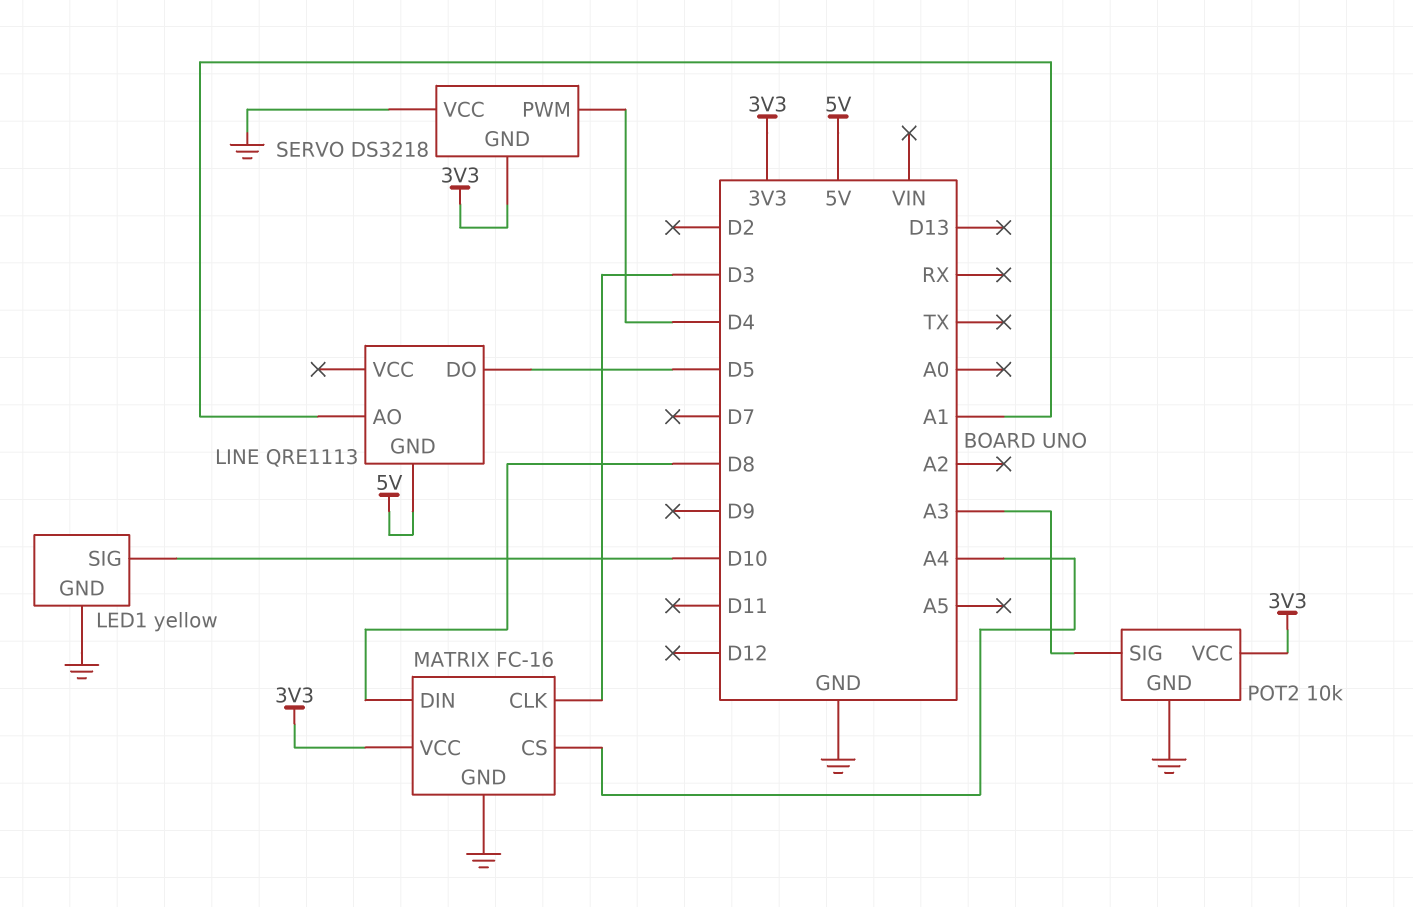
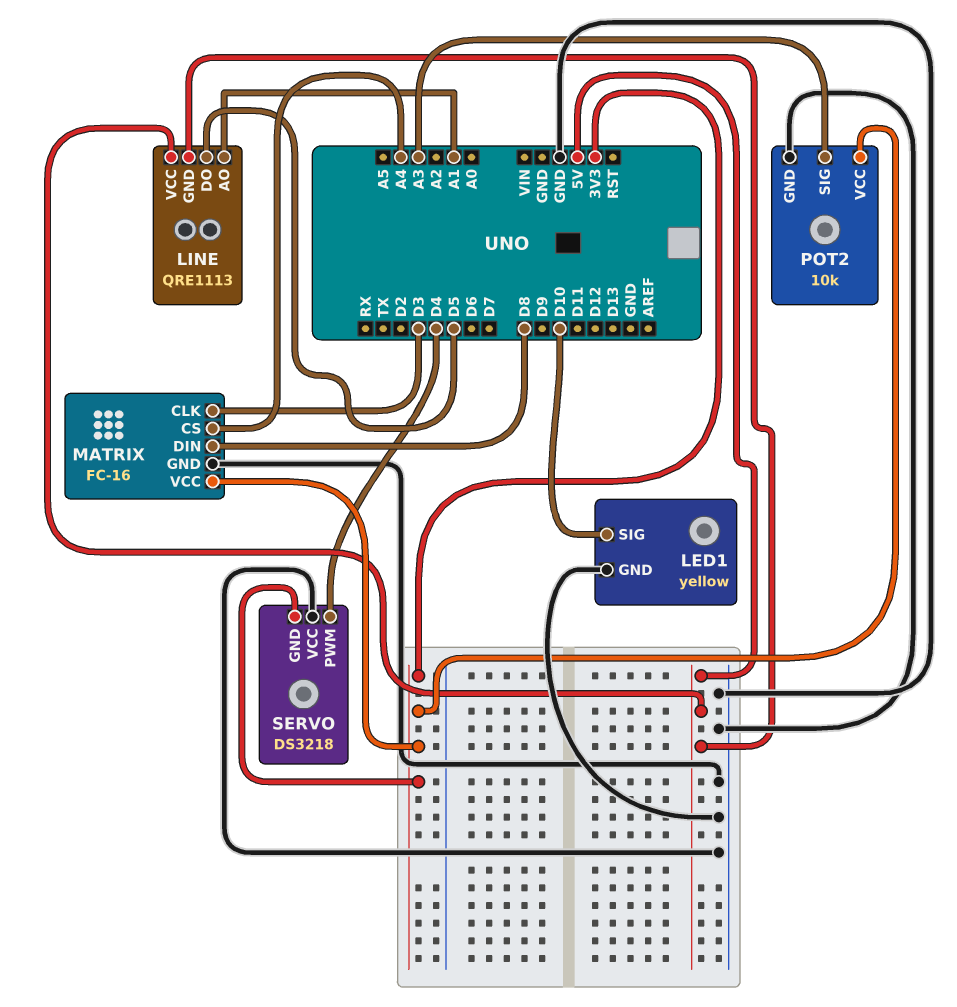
LINE pin VCC: none -> 5V

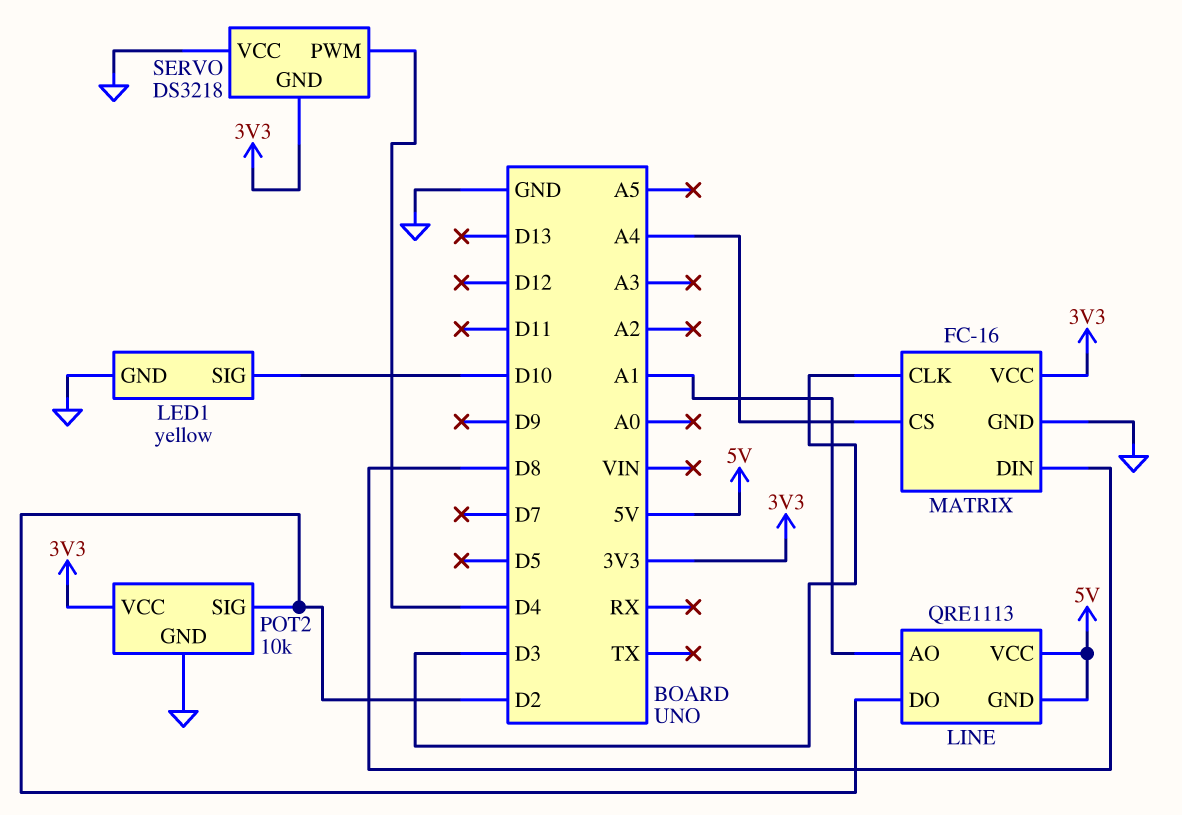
LINE pin DO: D5 -> D2
POT2 pin SIG: A3 -> D2

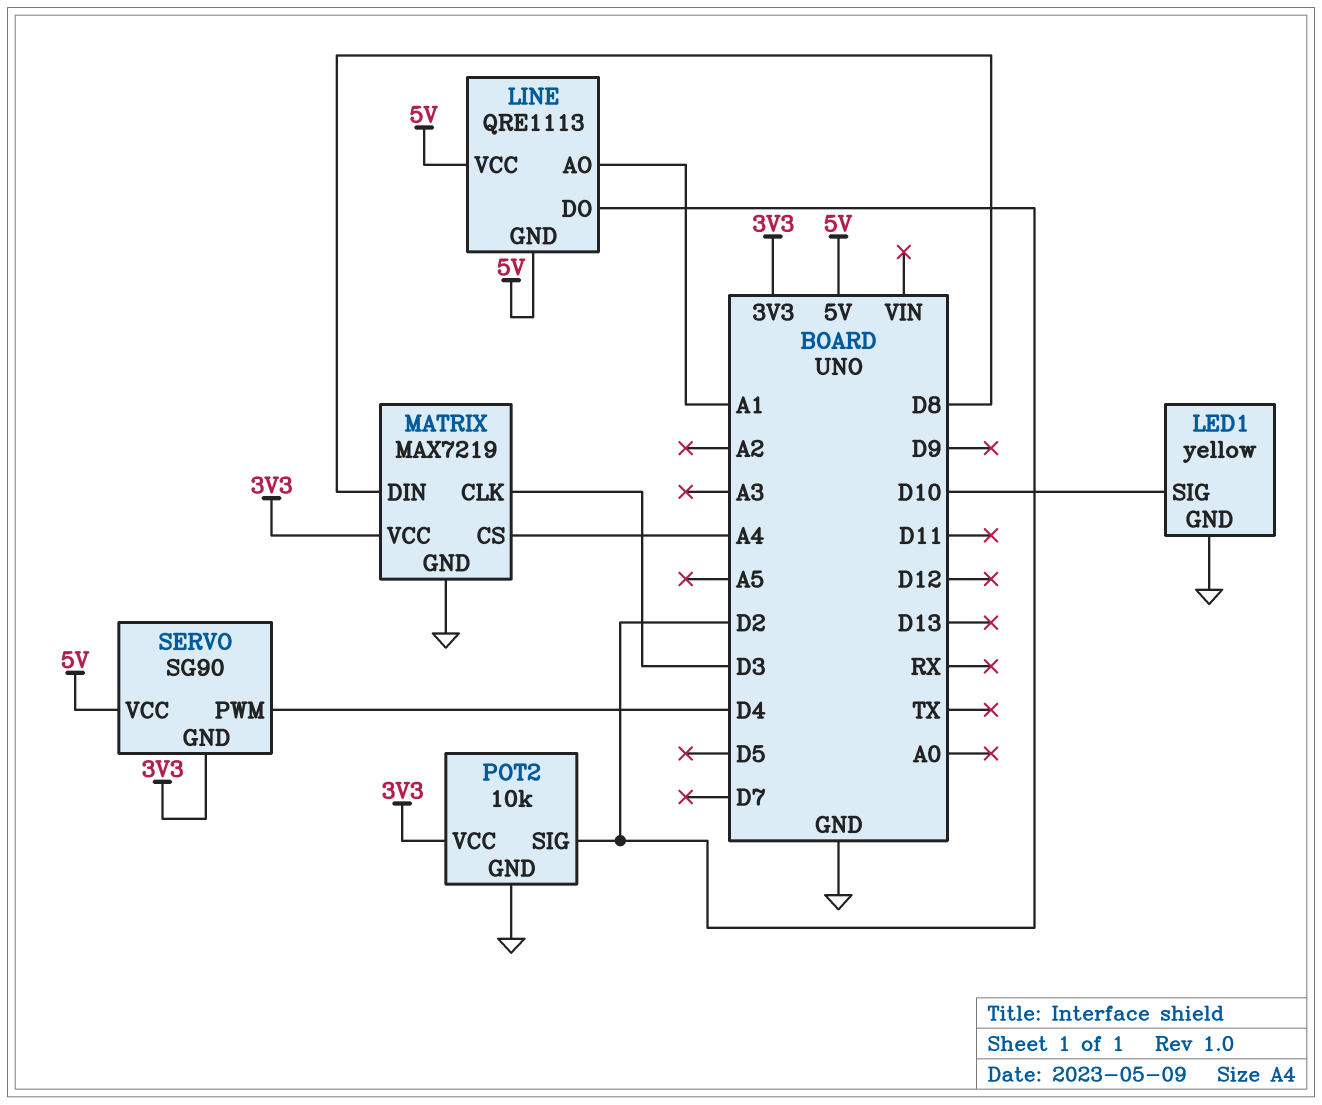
MATRIX: FC-16 -> MAX7219
SERVO: DS3218 -> SG90
SERVO pin VCC: GND -> 5V

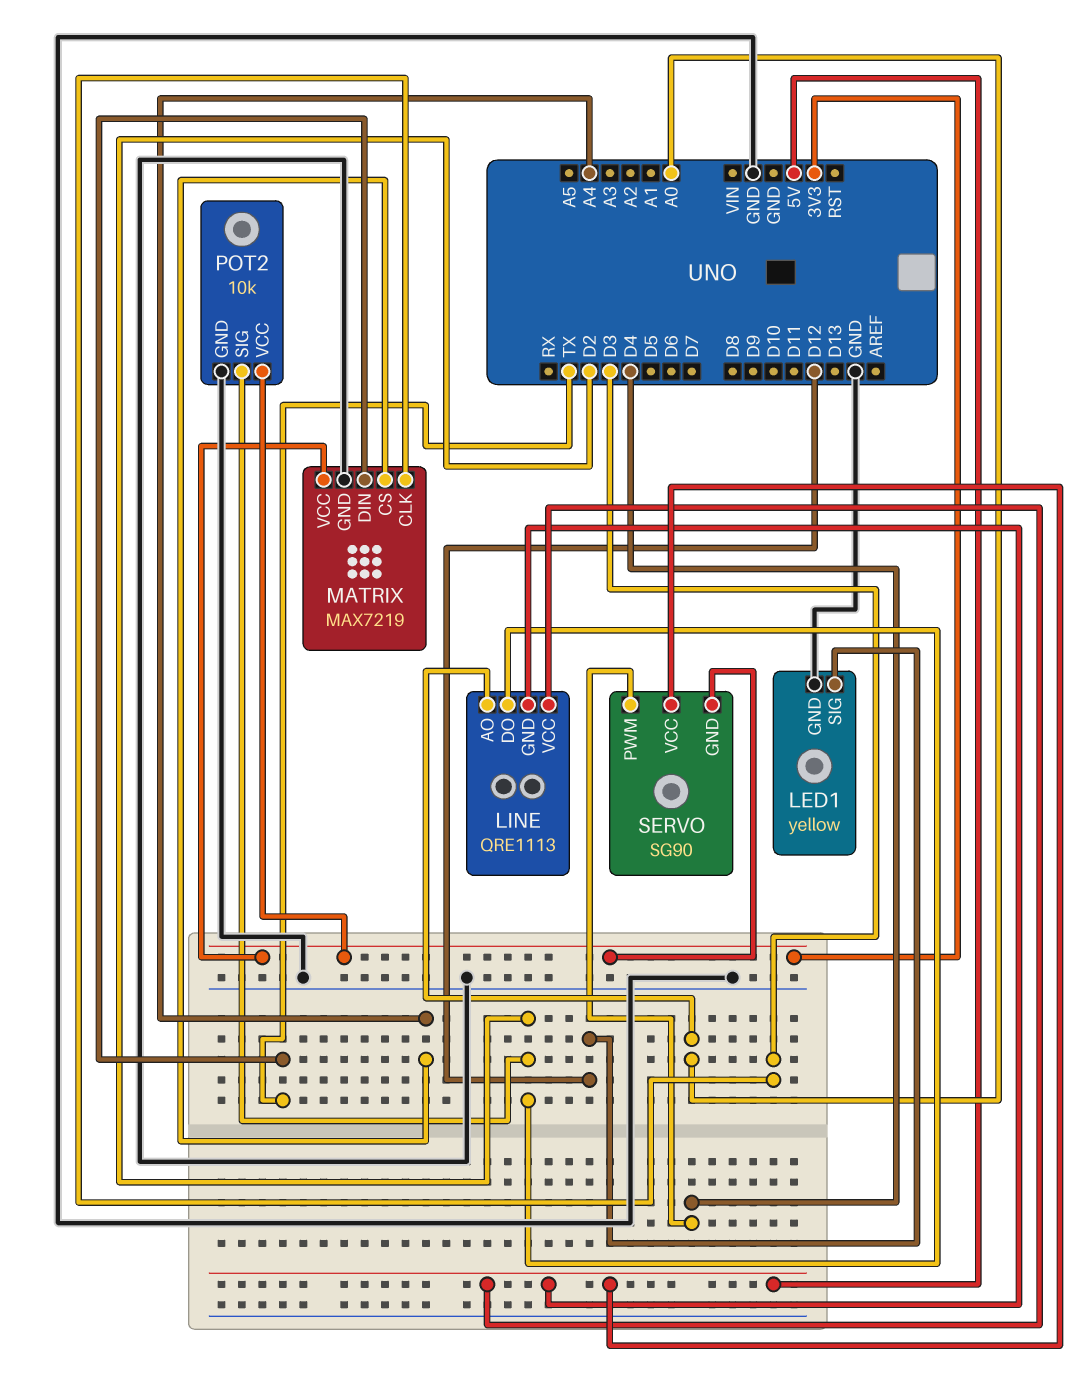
LED1 pin SIG: D10 -> D12
LINE pin AO: A1 -> A0
MATRIX pin DIN: D8 -> TX

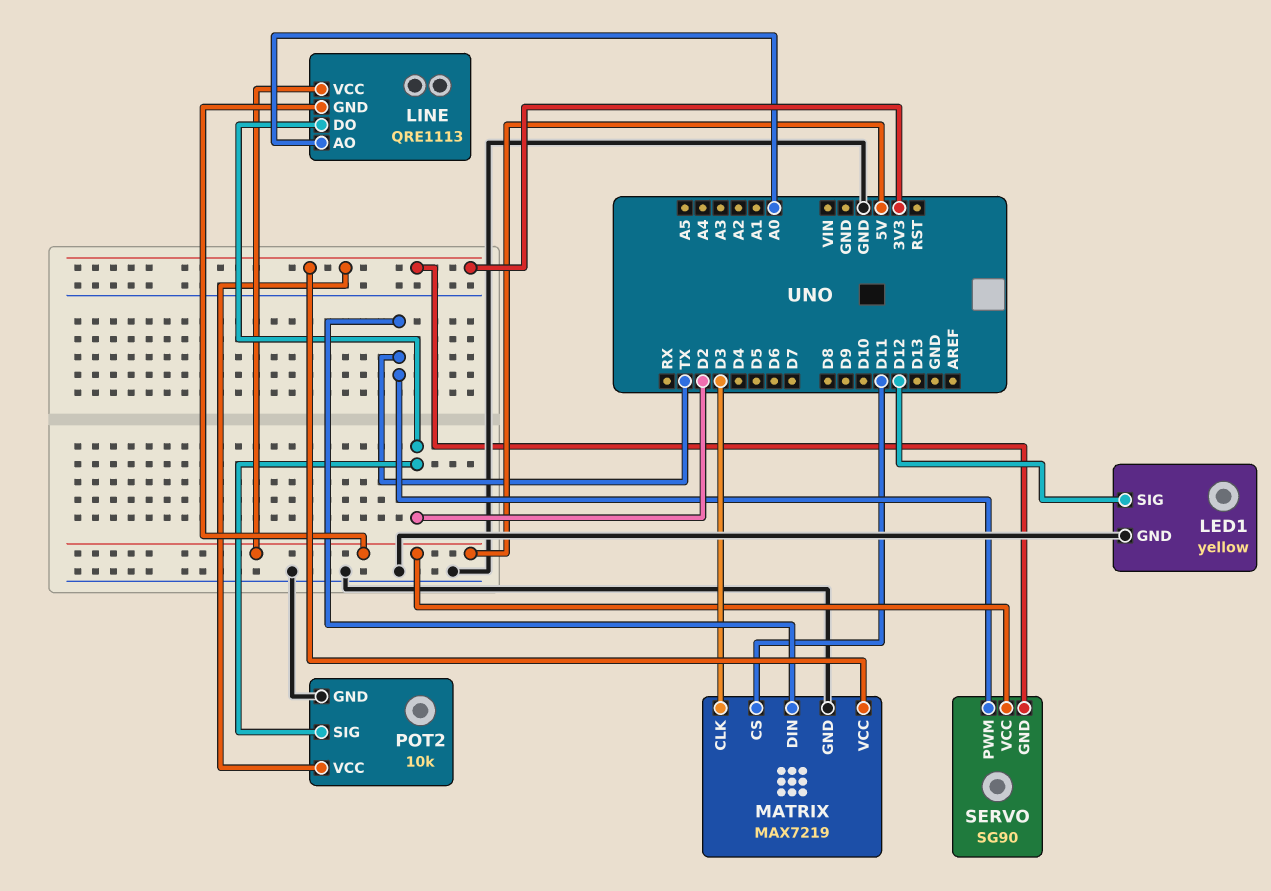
MATRIX pin CS: A4 -> D11
SERVO pin PWM: D4 -> TX

